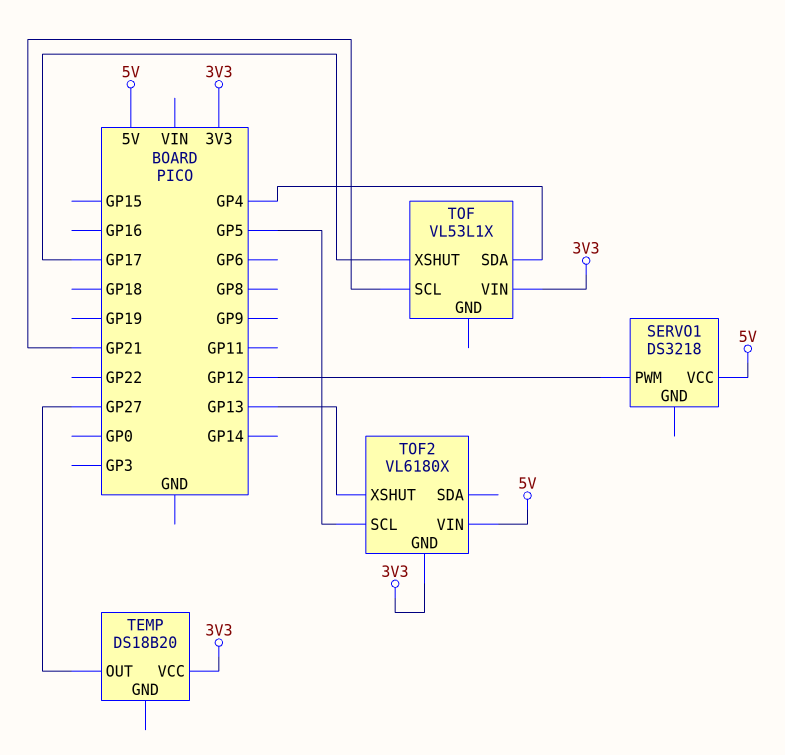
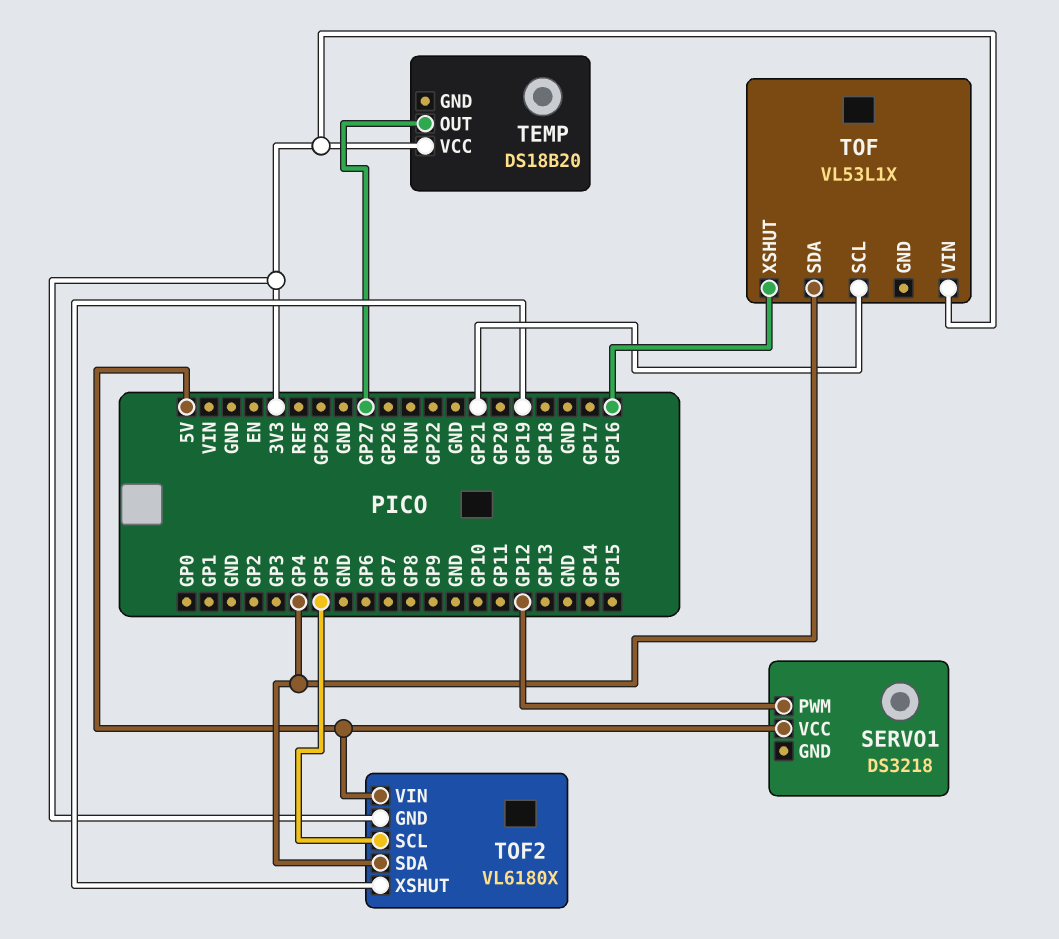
TOF pin XSHUT: GP17 -> GP16
TOF2 pin SDA: none -> GP4
TOF2 pin XSHUT: GP13 -> GP19

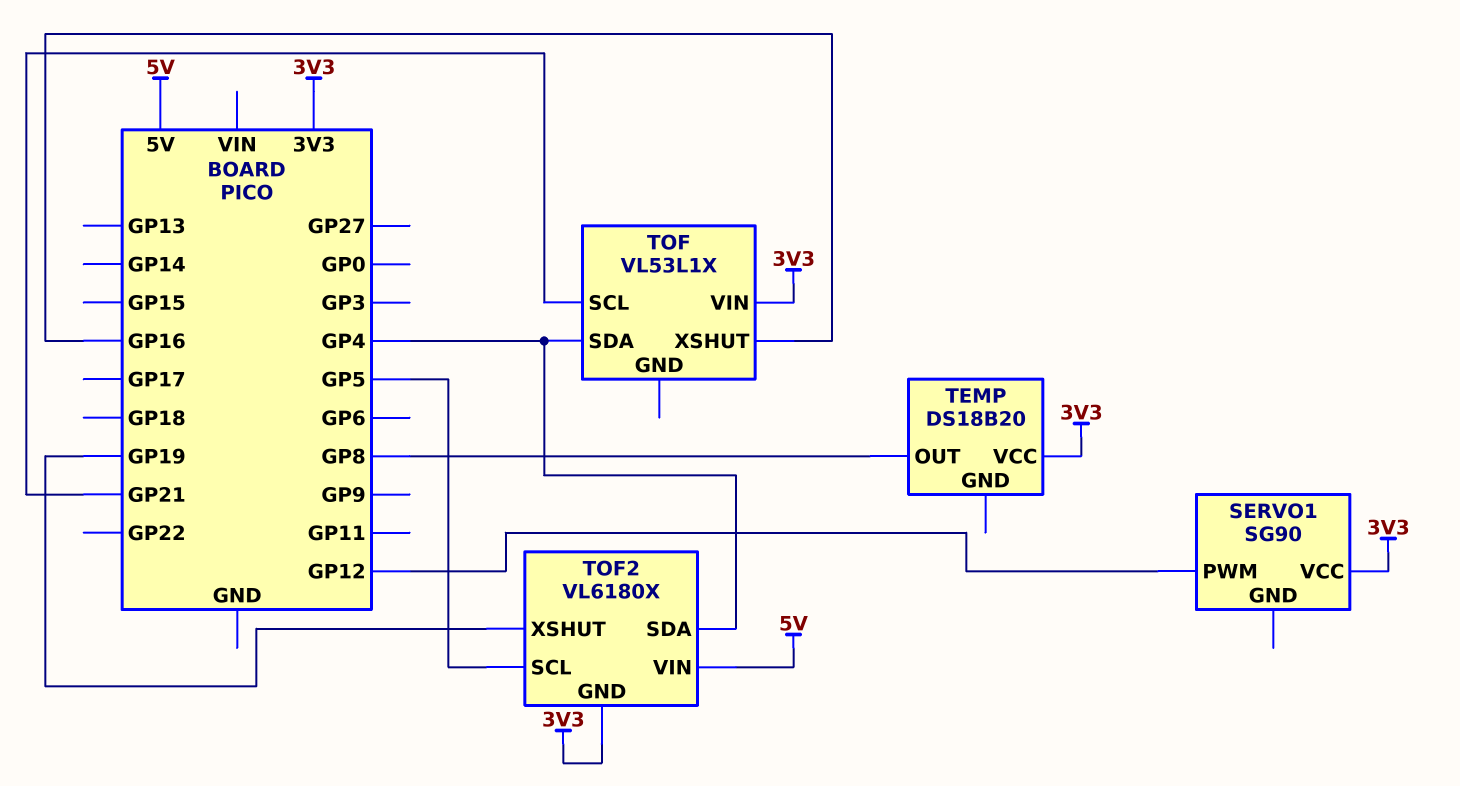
SERVO1: DS3218 -> SG90
SERVO1 pin VCC: 5V -> 3V3
TEMP pin OUT: GP27 -> GP8

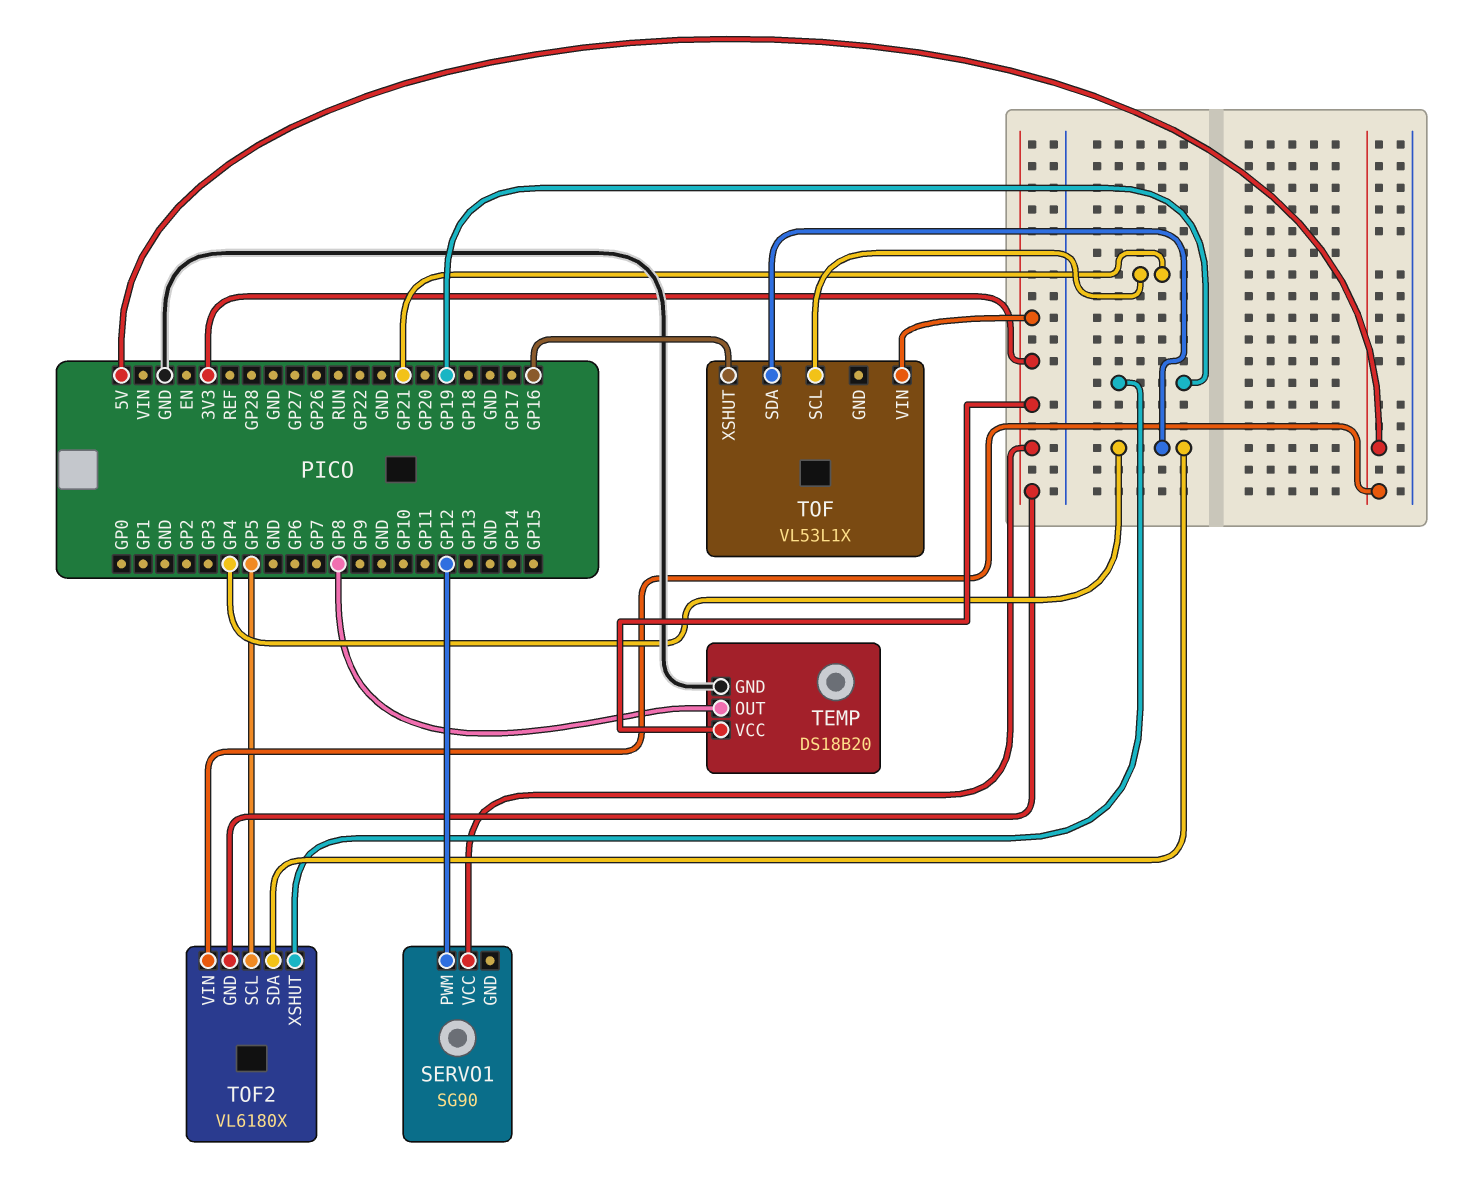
TEMP pin GND: none -> GND

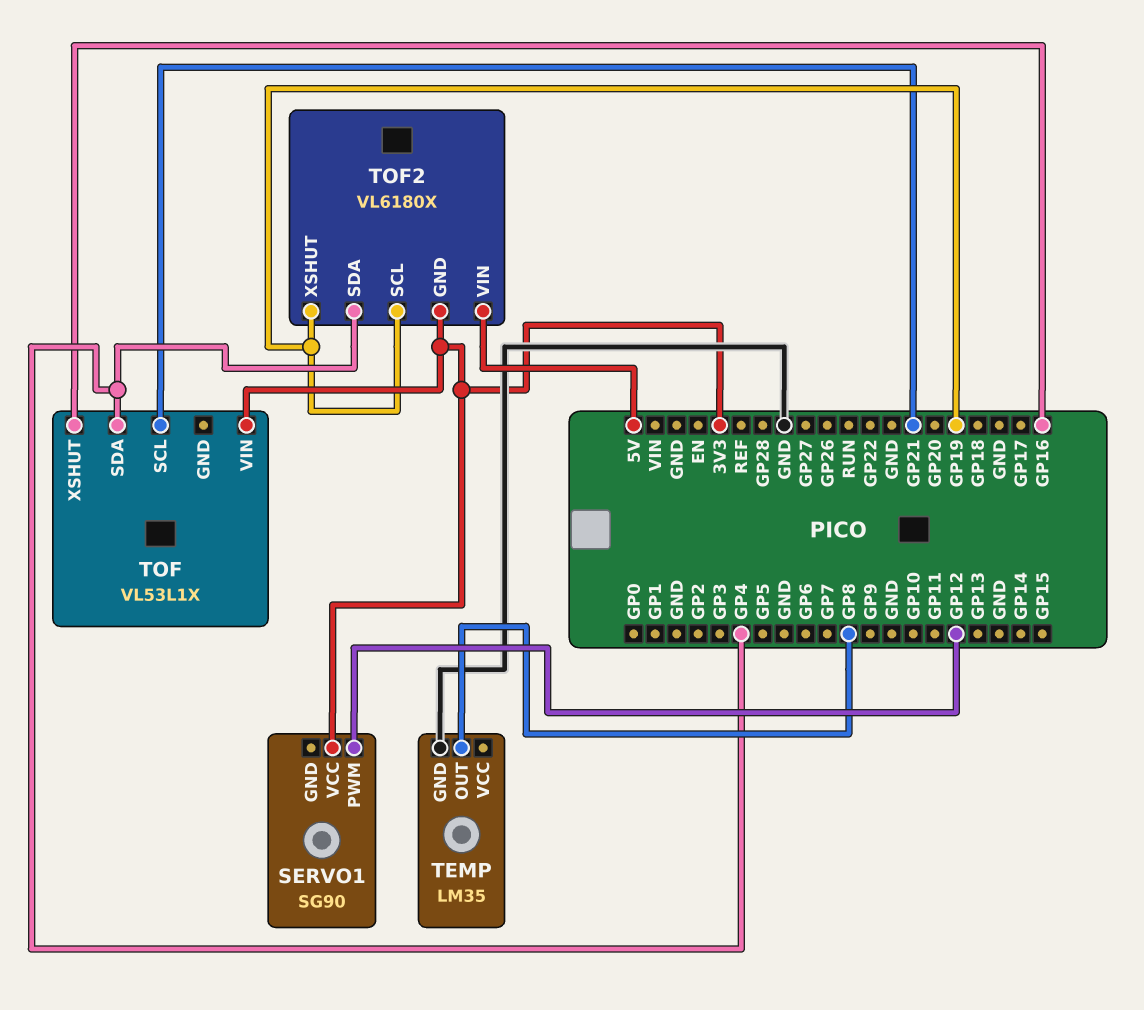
TEMP: DS18B20 -> LM35
TEMP pin VCC: 3V3 -> none
TOF2 pin SCL: GP5 -> GP19

